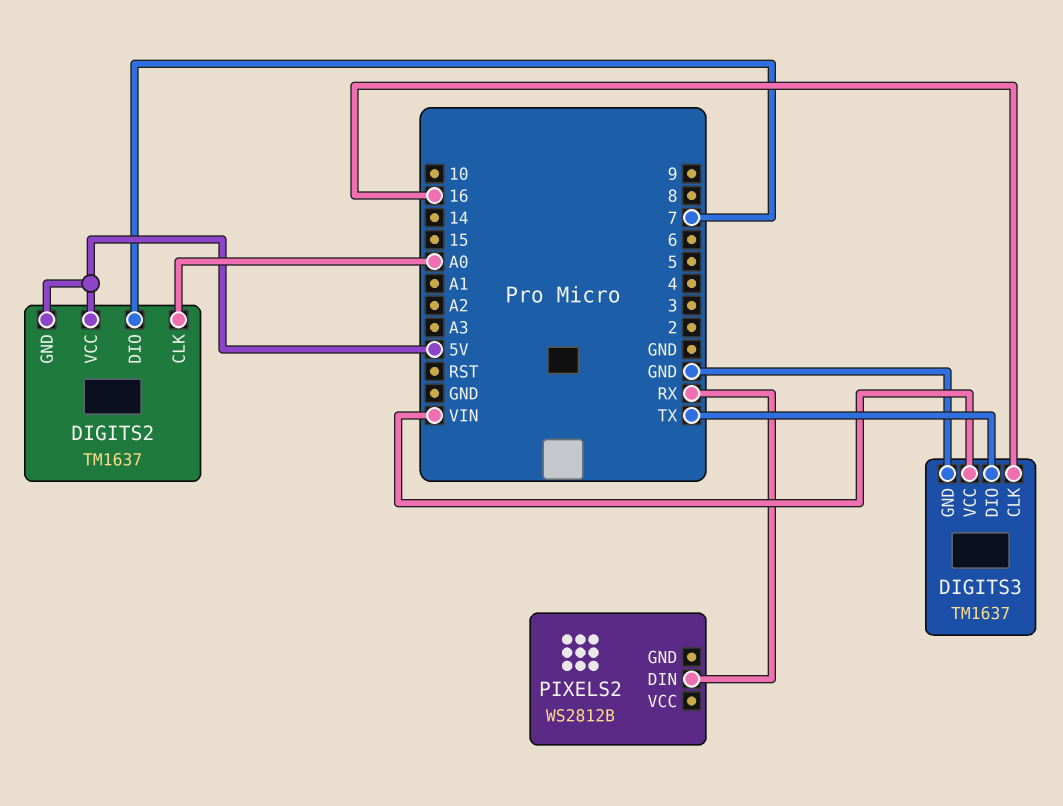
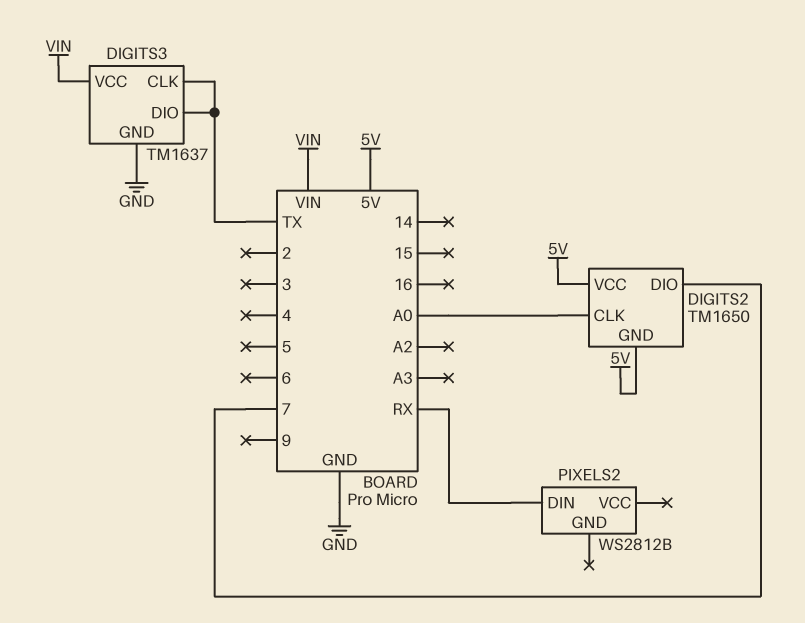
DIGITS2: TM1637 -> TM1650
DIGITS3 pin CLK: 16 -> TX

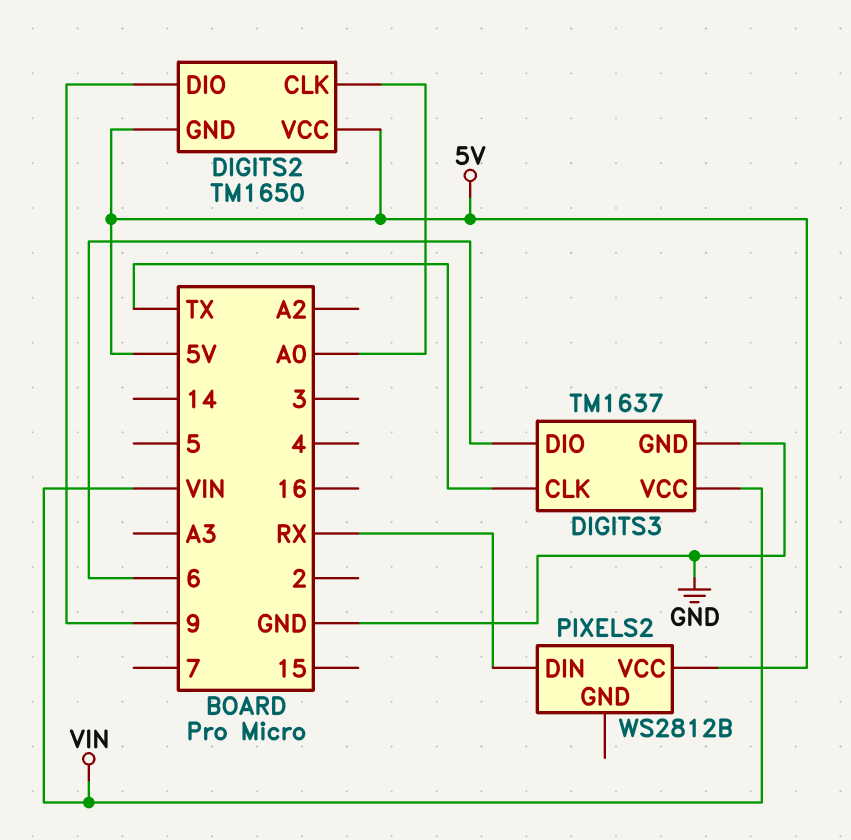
DIGITS2 pin DIO: 7 -> 9
DIGITS3 pin DIO: TX -> 6
PIXELS2 pin VCC: none -> 5V

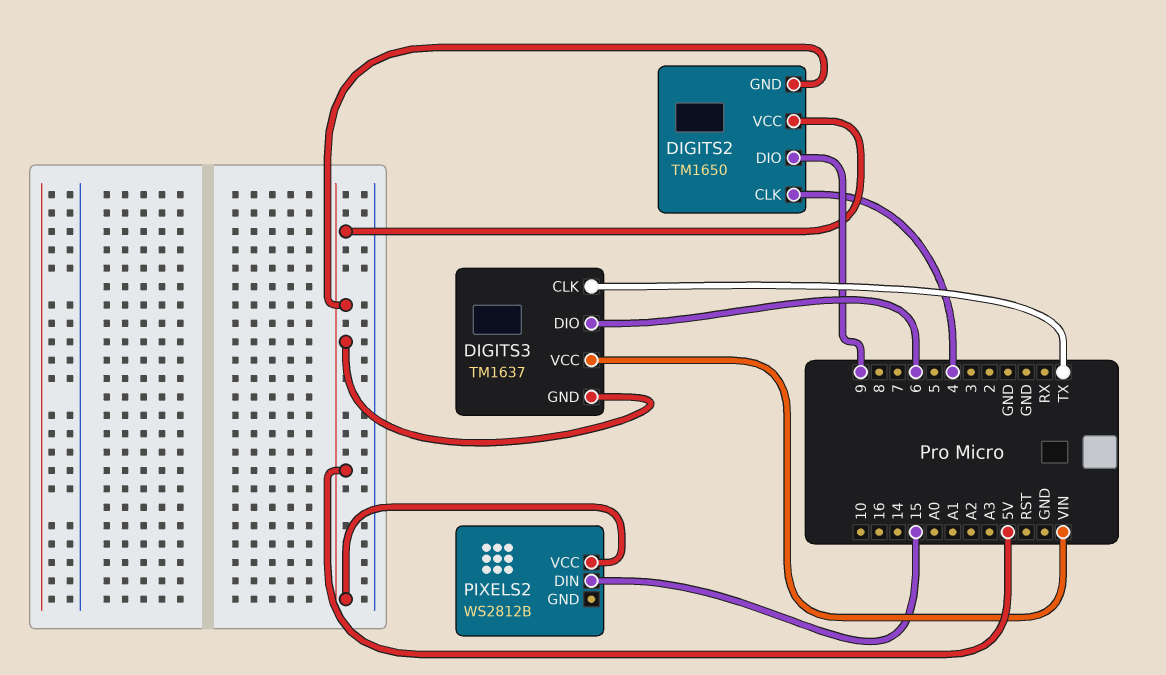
DIGITS2 pin CLK: A0 -> 4
DIGITS3 pin GND: GND -> 5V
PIXELS2 pin DIN: RX -> 15

